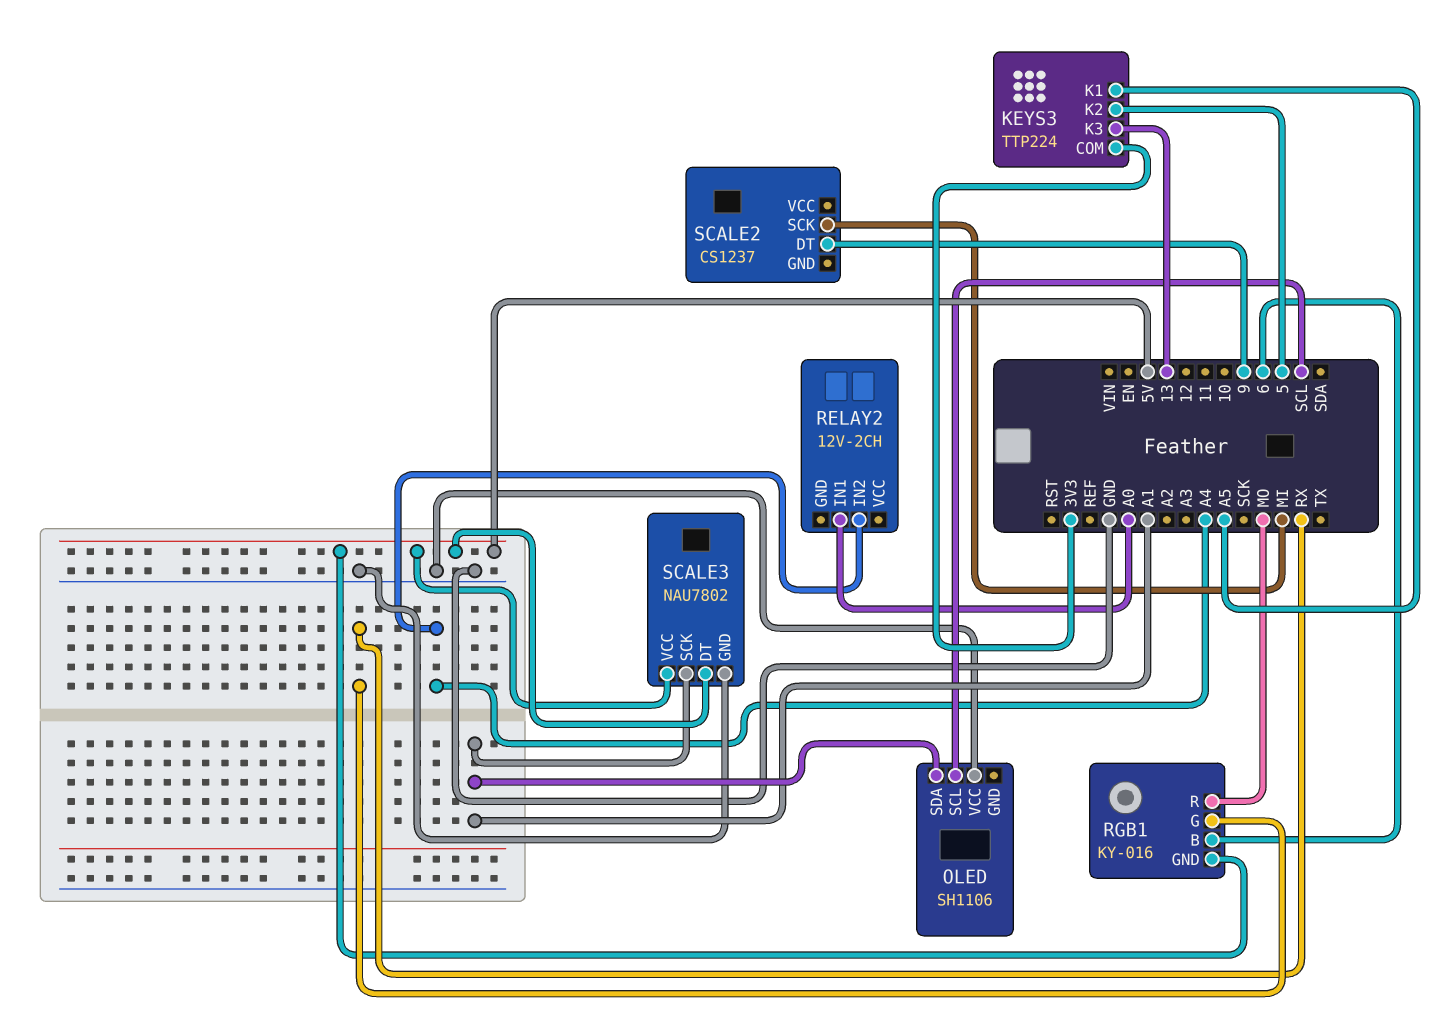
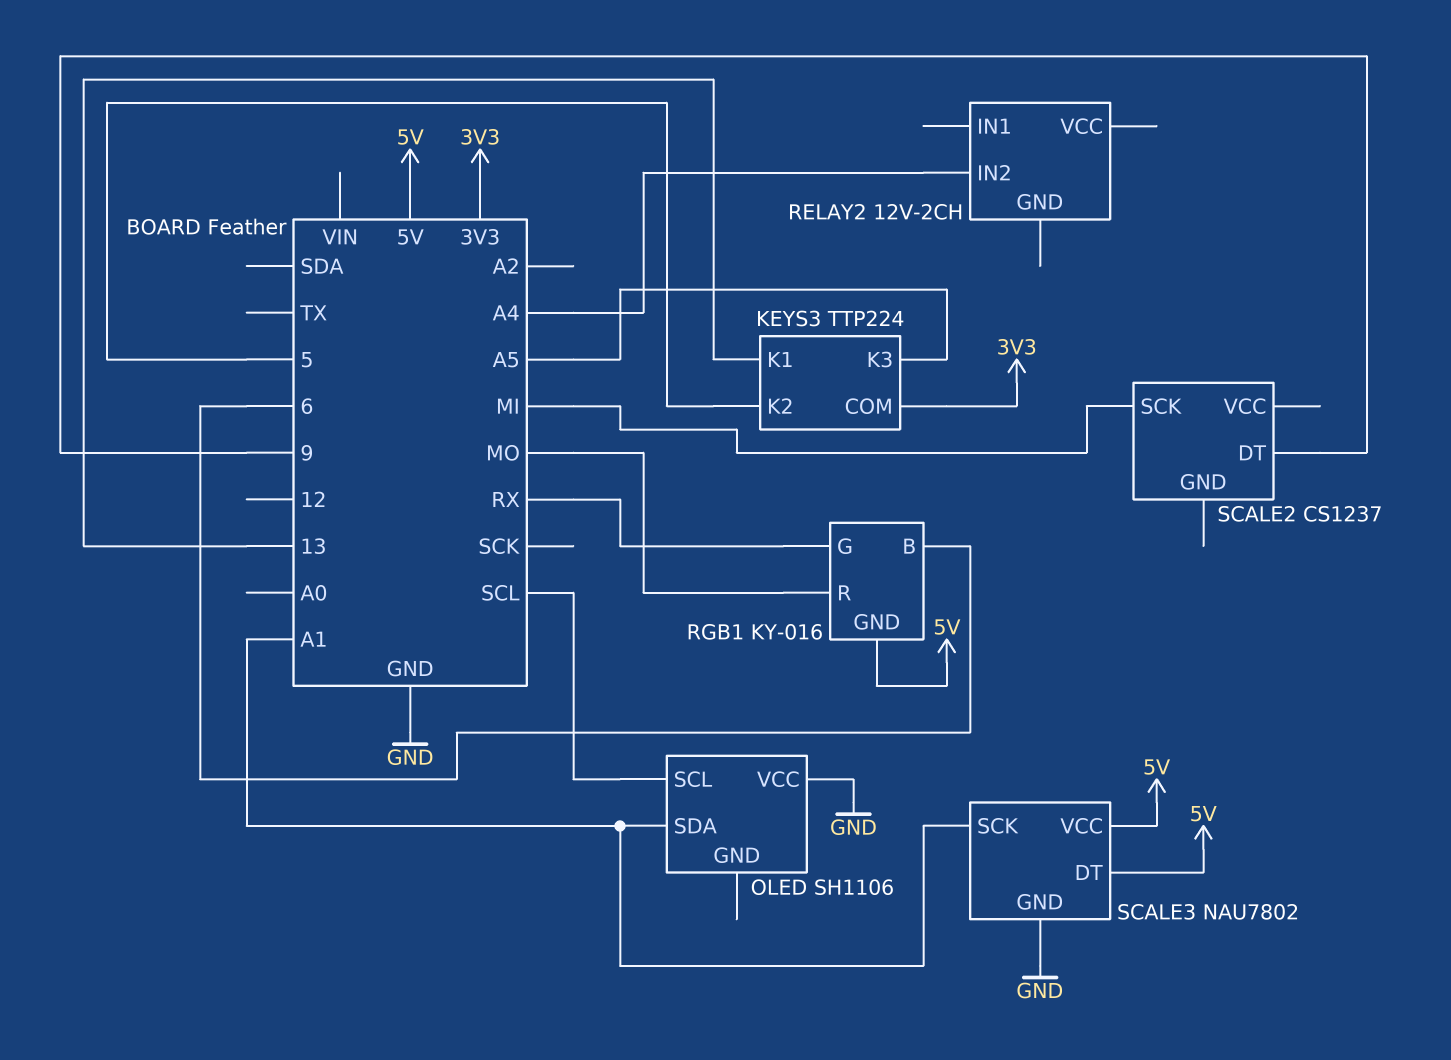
KEYS3 pin K1: A5 -> 13
KEYS3 pin K3: 13 -> A5
RELAY2 pin IN1: A0 -> none

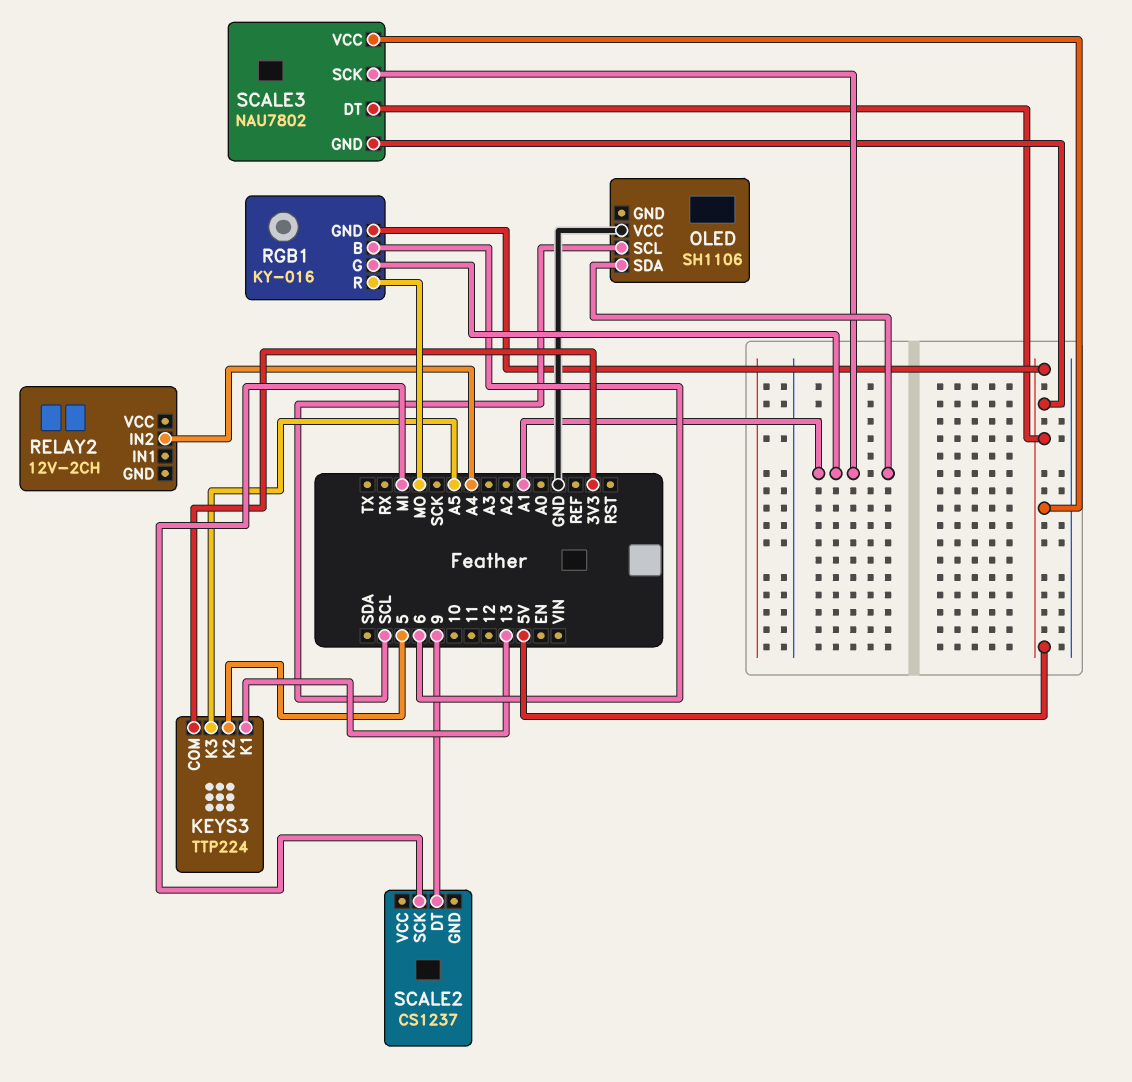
RGB1 pin G: RX -> A1
SCALE3 pin GND: GND -> 5V

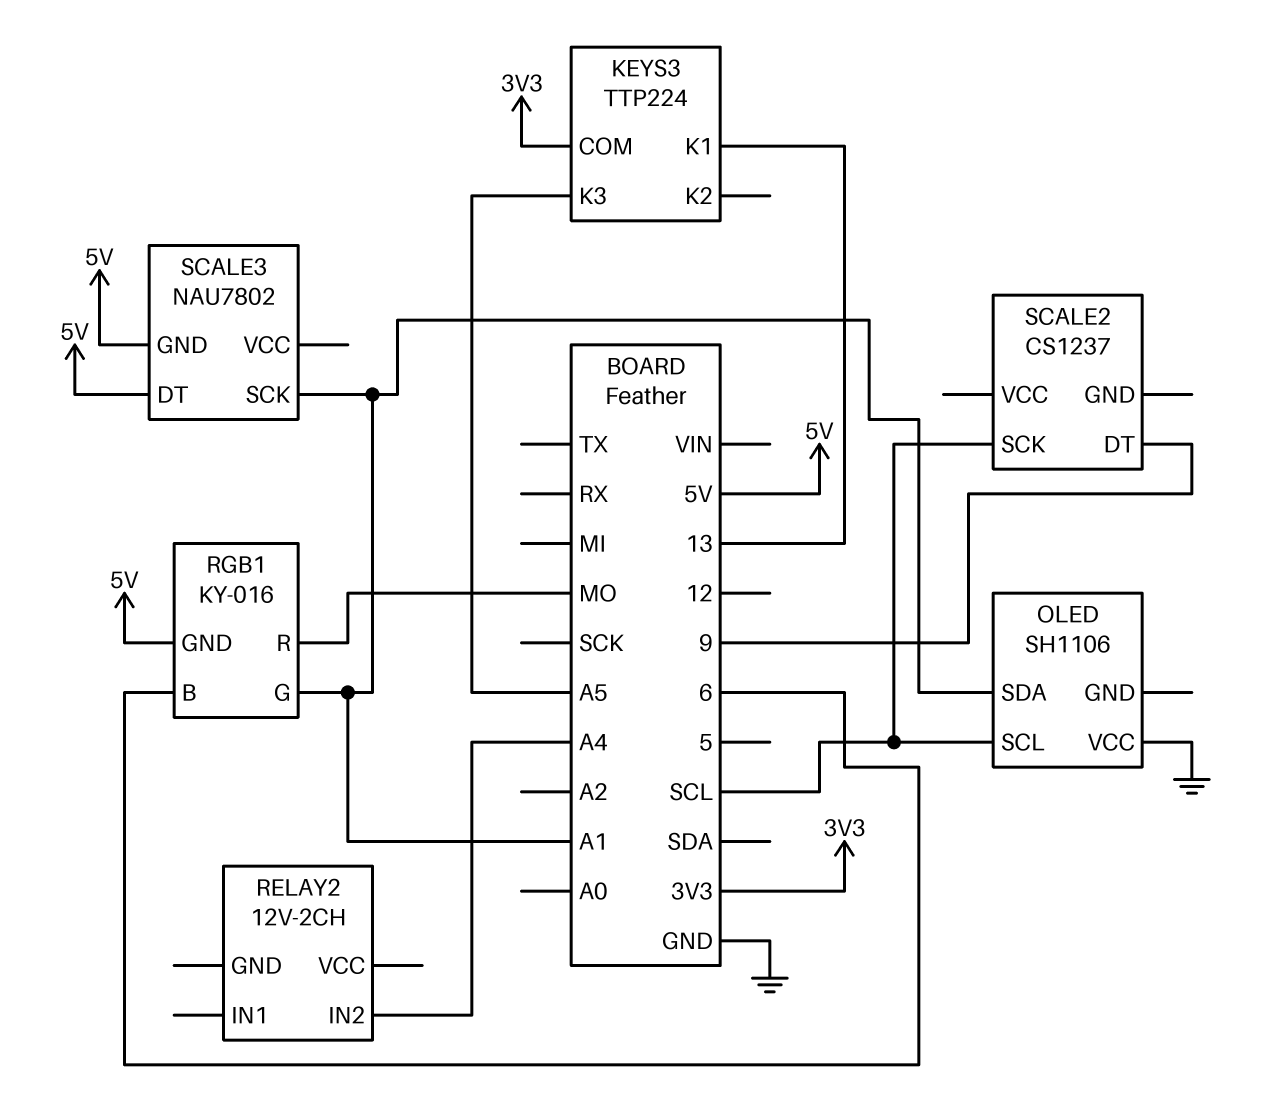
KEYS3 pin K2: 5 -> none
SCALE2 pin SCK: MI -> SCL
SCALE3 pin VCC: 5V -> none

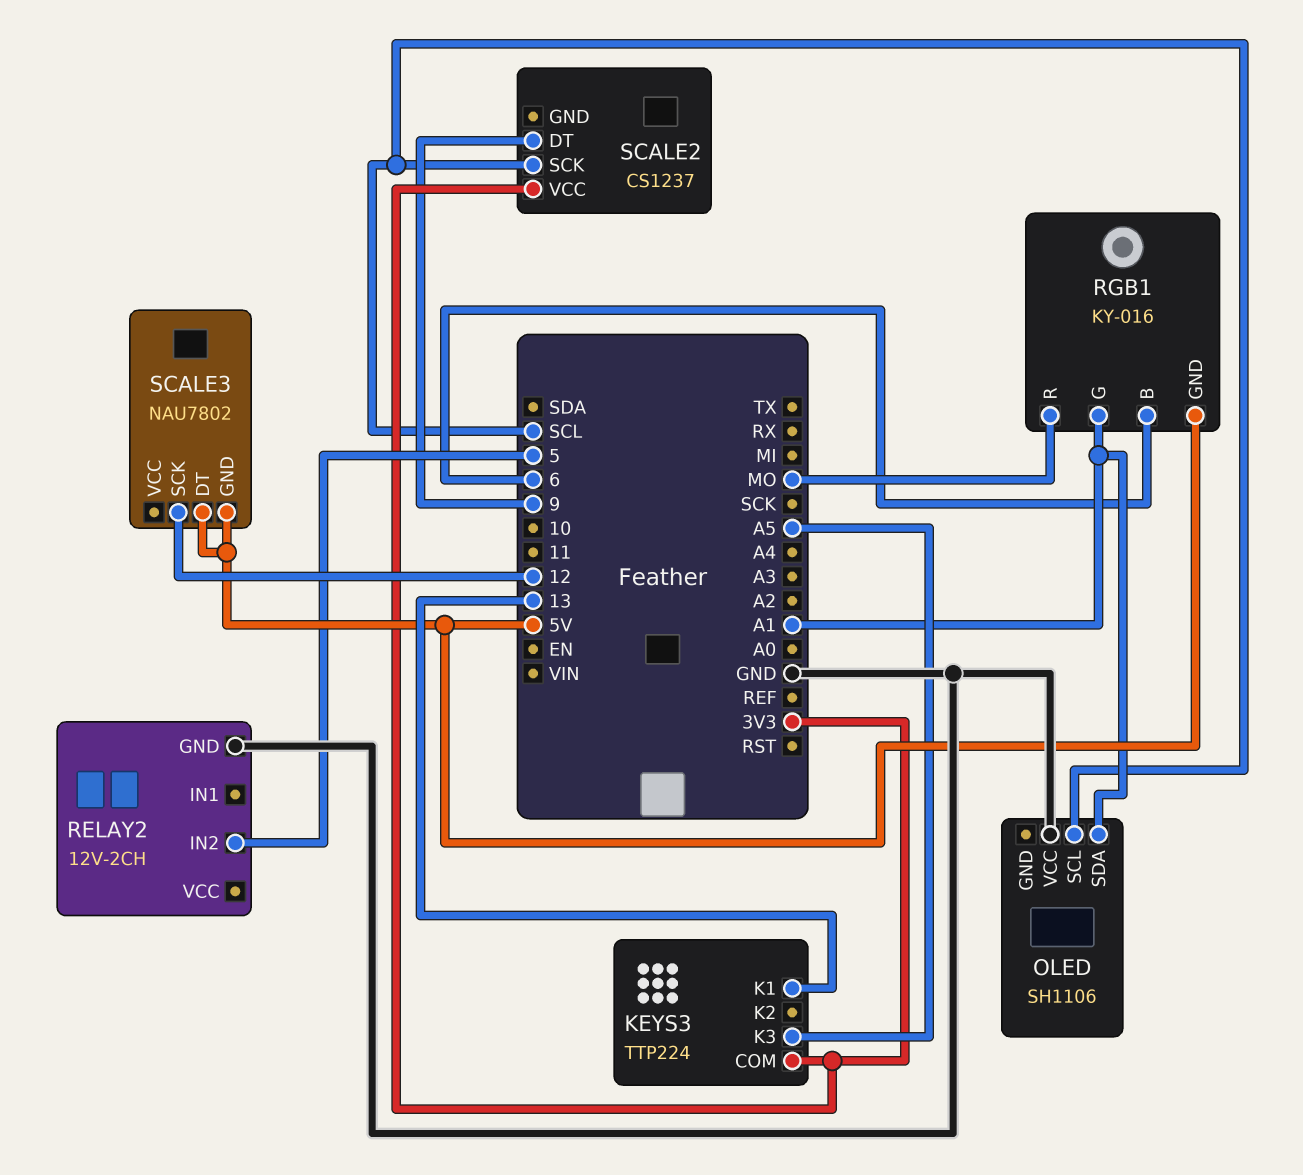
RELAY2 pin GND: none -> GND
RELAY2 pin IN2: A4 -> 5
SCALE2 pin VCC: none -> 3V3
SCALE3 pin SCK: A1 -> 12

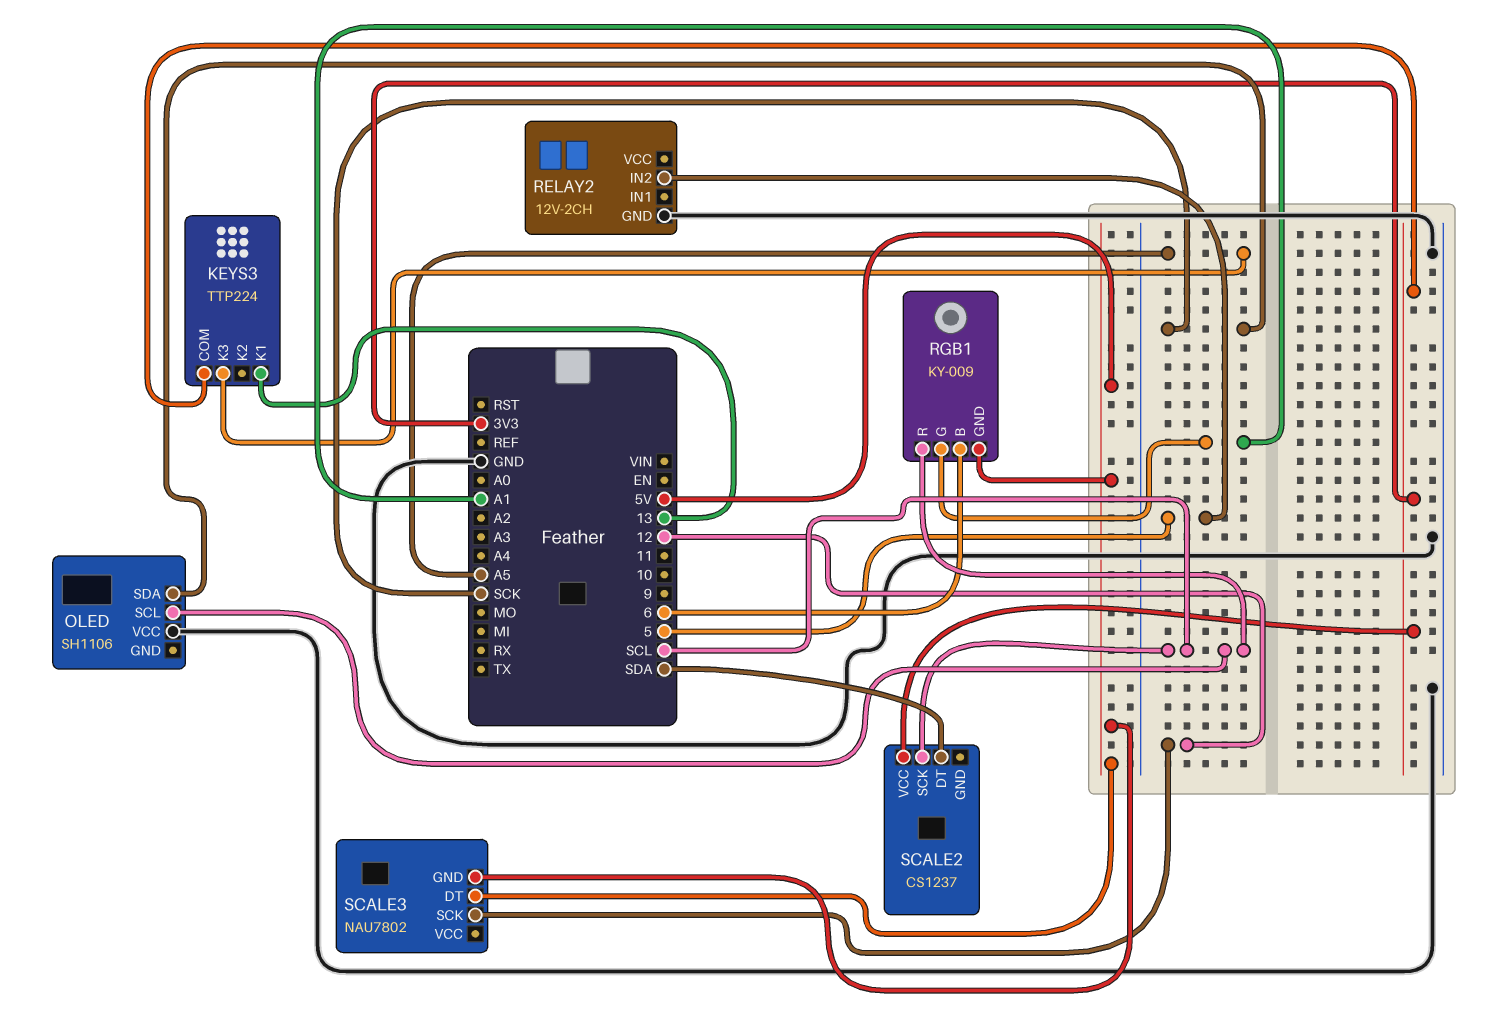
OLED pin SDA: A1 -> SCK
RGB1: KY-016 -> KY-009
RGB1 pin R: MO -> SCL
SCALE2 pin DT: 9 -> SDA

